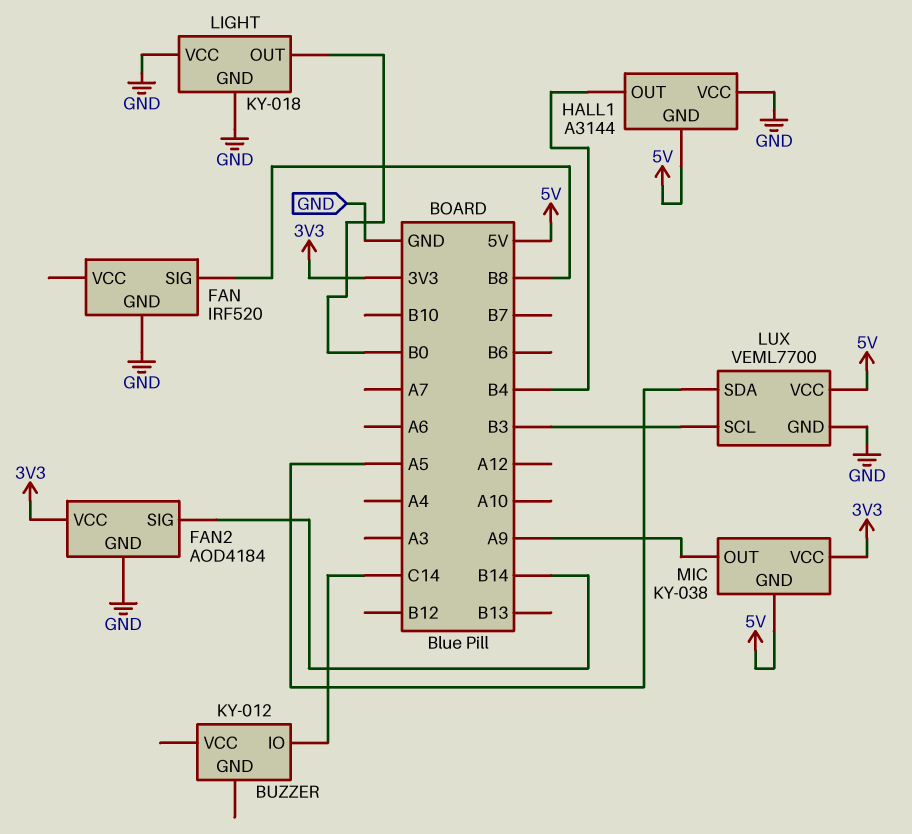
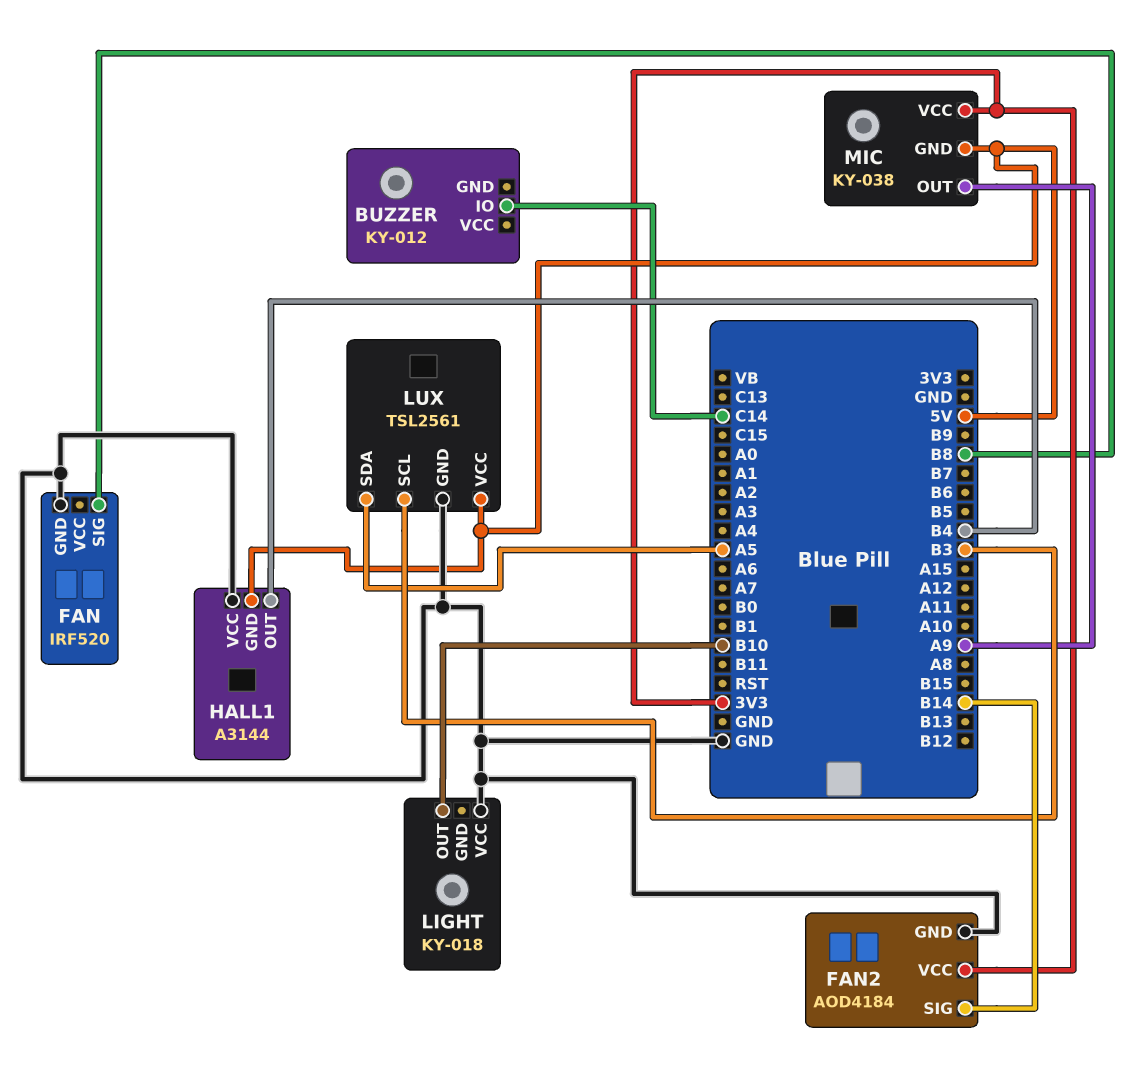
LIGHT pin GND: GND -> none
LIGHT pin OUT: B0 -> B10
LUX: VEML7700 -> TSL2561

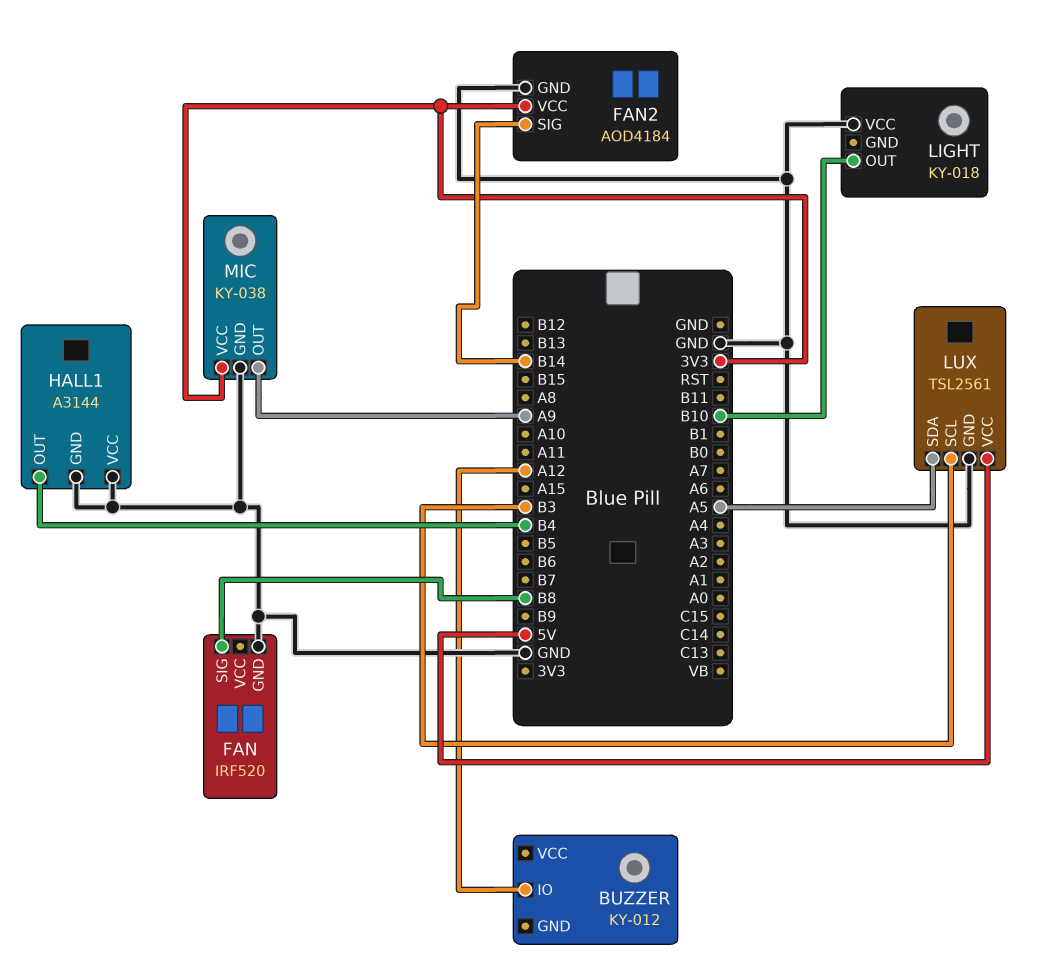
BUZZER pin IO: C14 -> A12
HALL1 pin GND: 5V -> GND
MIC pin GND: 5V -> GND

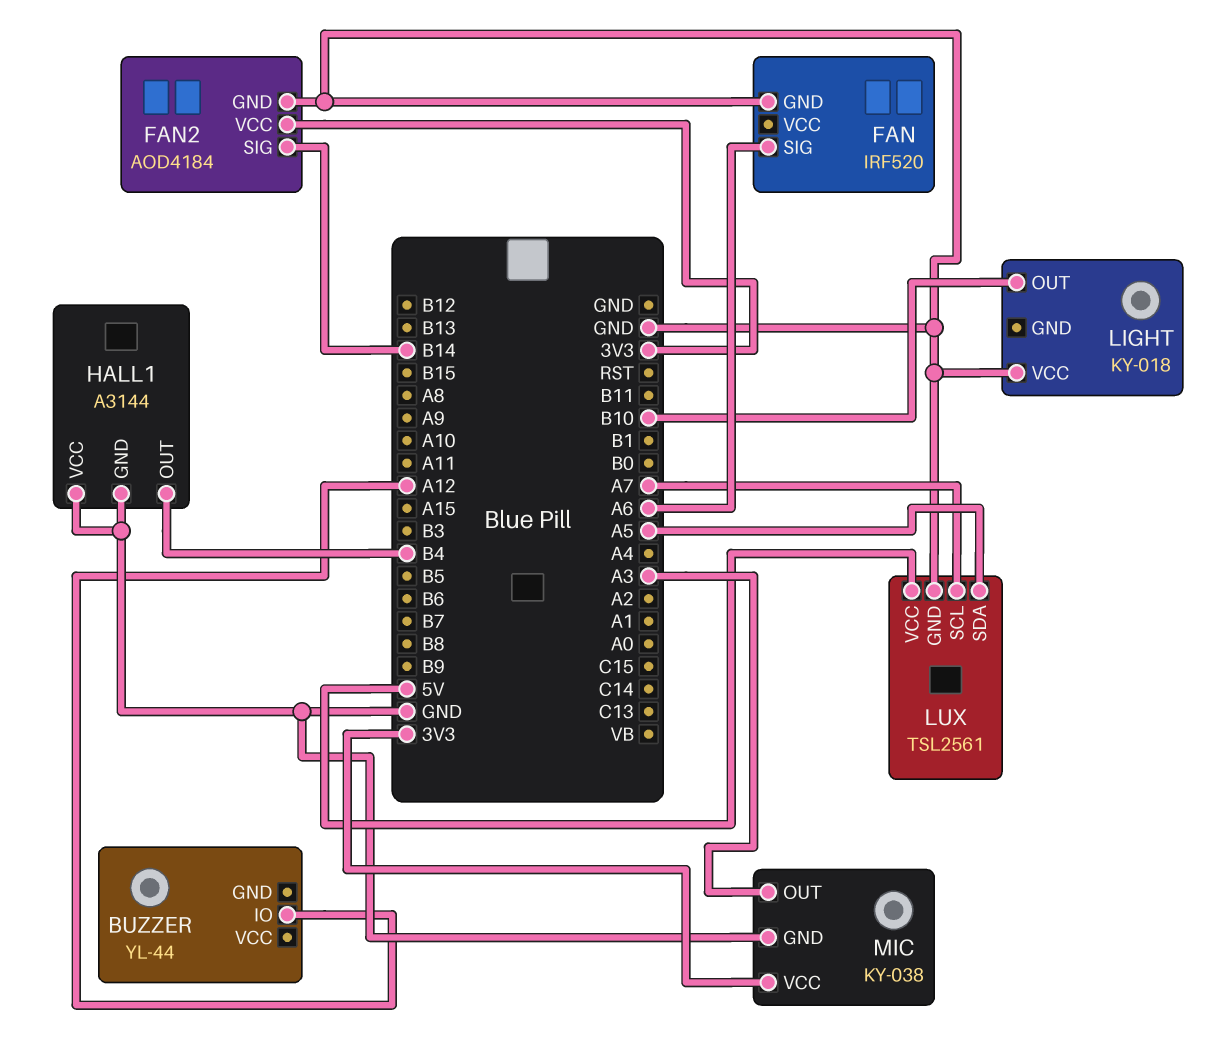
BUZZER: KY-012 -> YL-44
FAN pin SIG: B8 -> A6
LUX pin SCL: B3 -> A7
MIC pin OUT: A9 -> A3

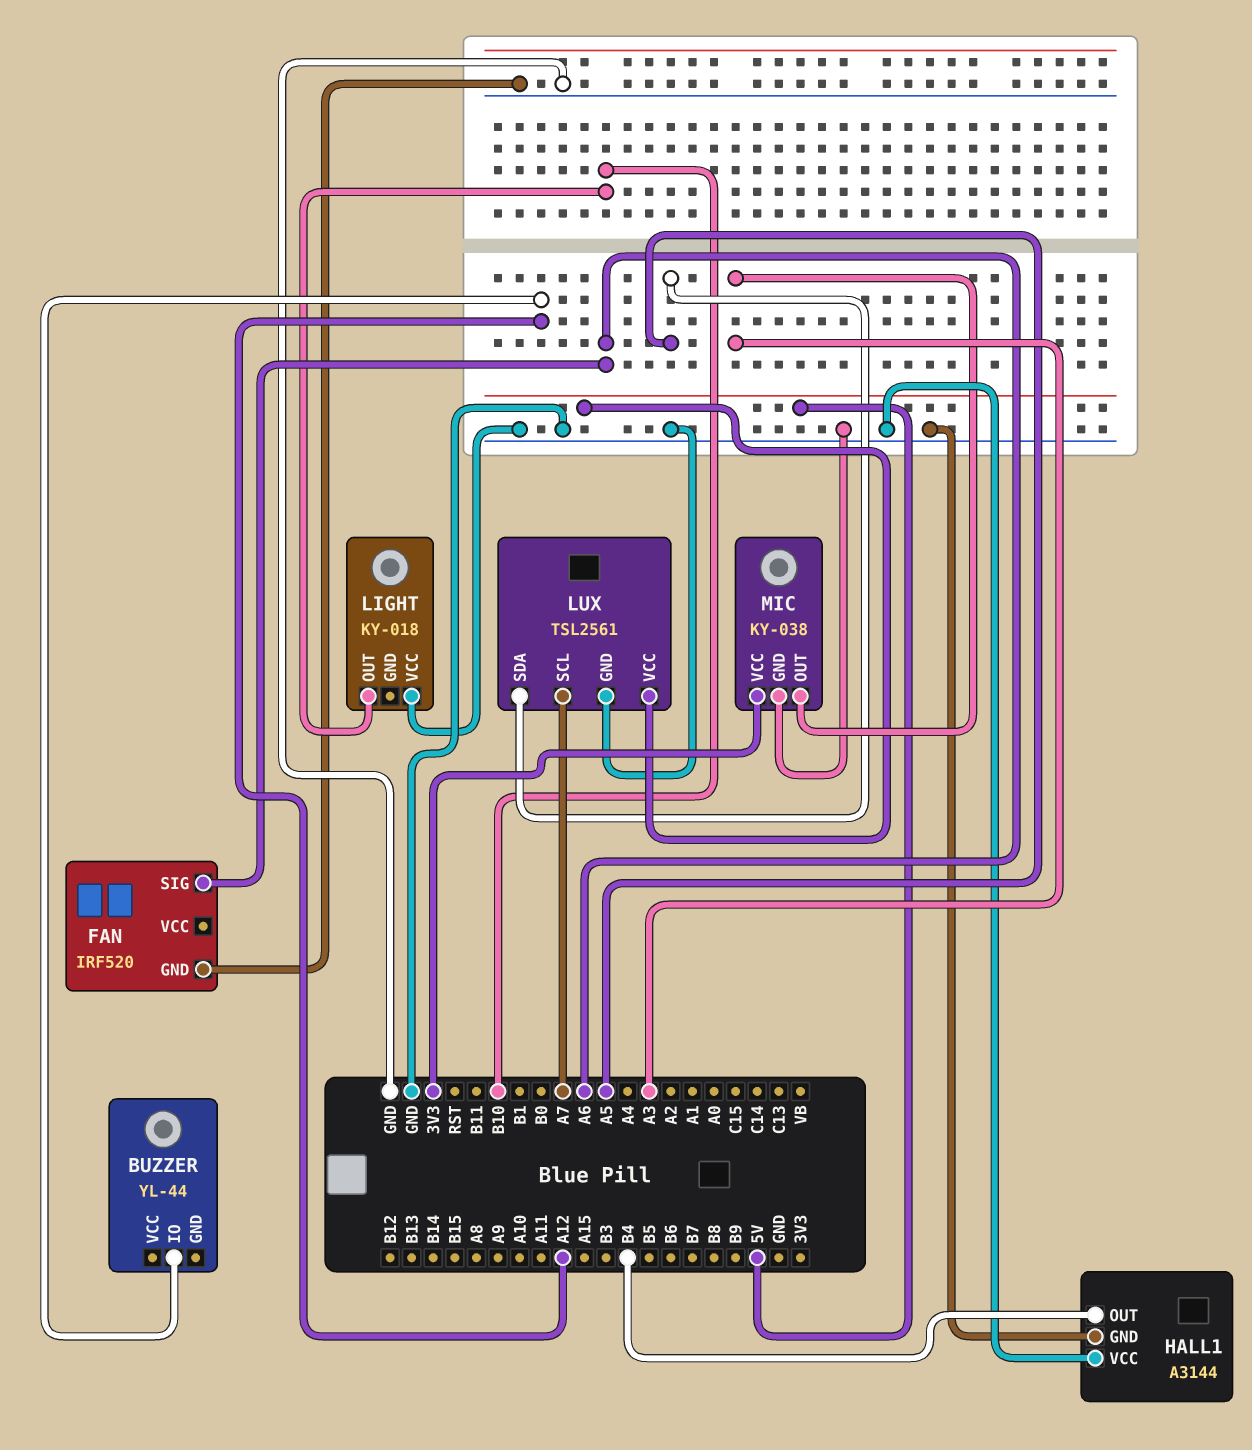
FAN2: AOD4184 -> none
FAN2 pin GND: GND -> none
FAN2 pin SIG: B14 -> none
FAN2 pin VCC: 3V3 -> none

